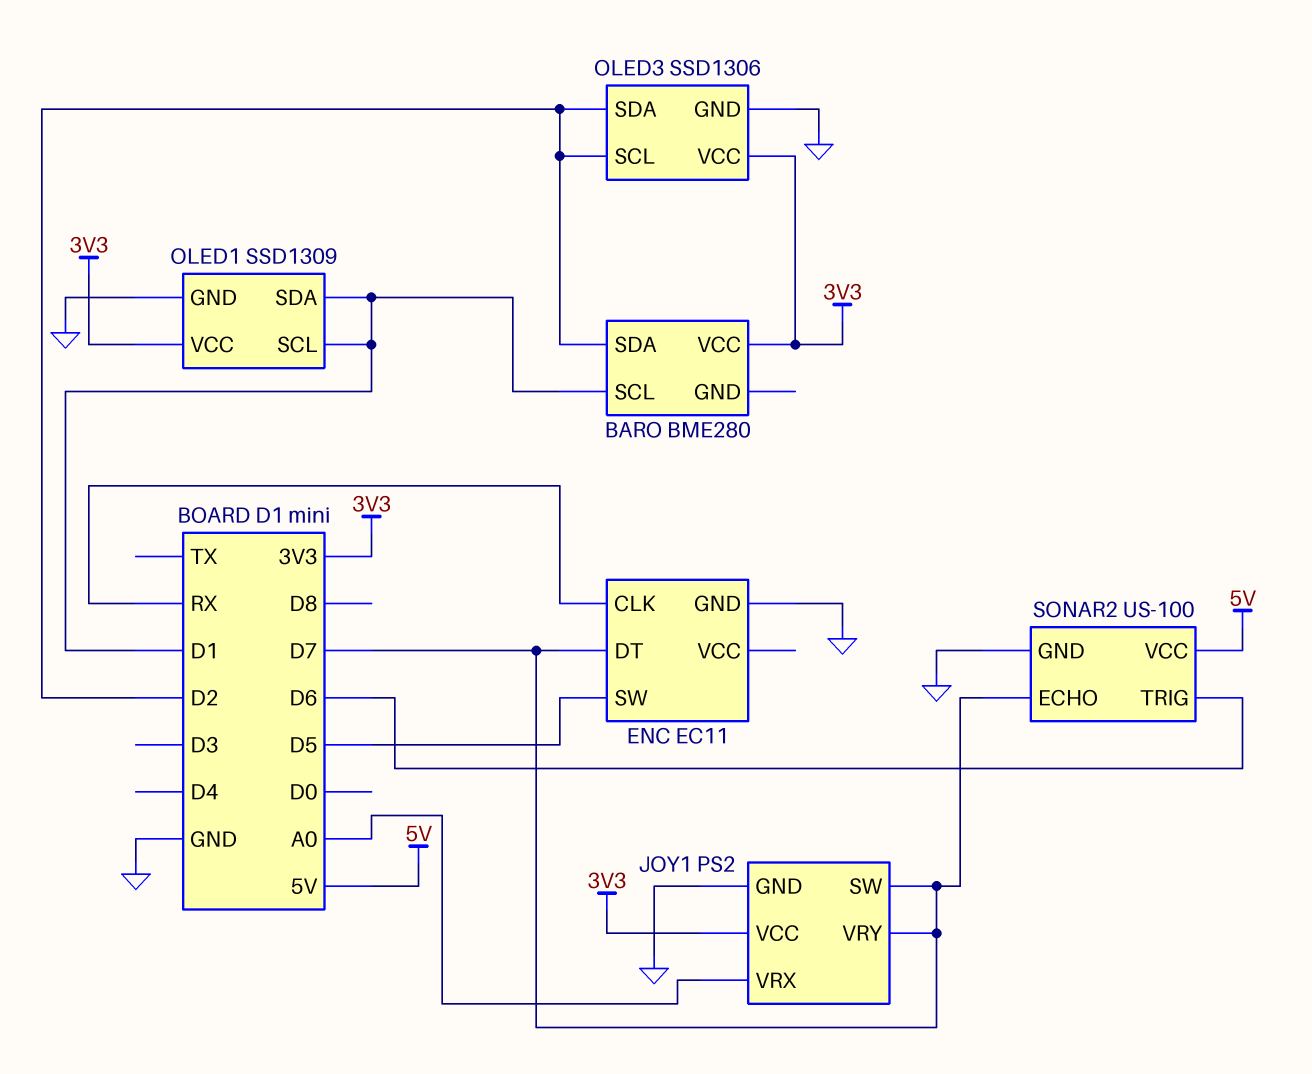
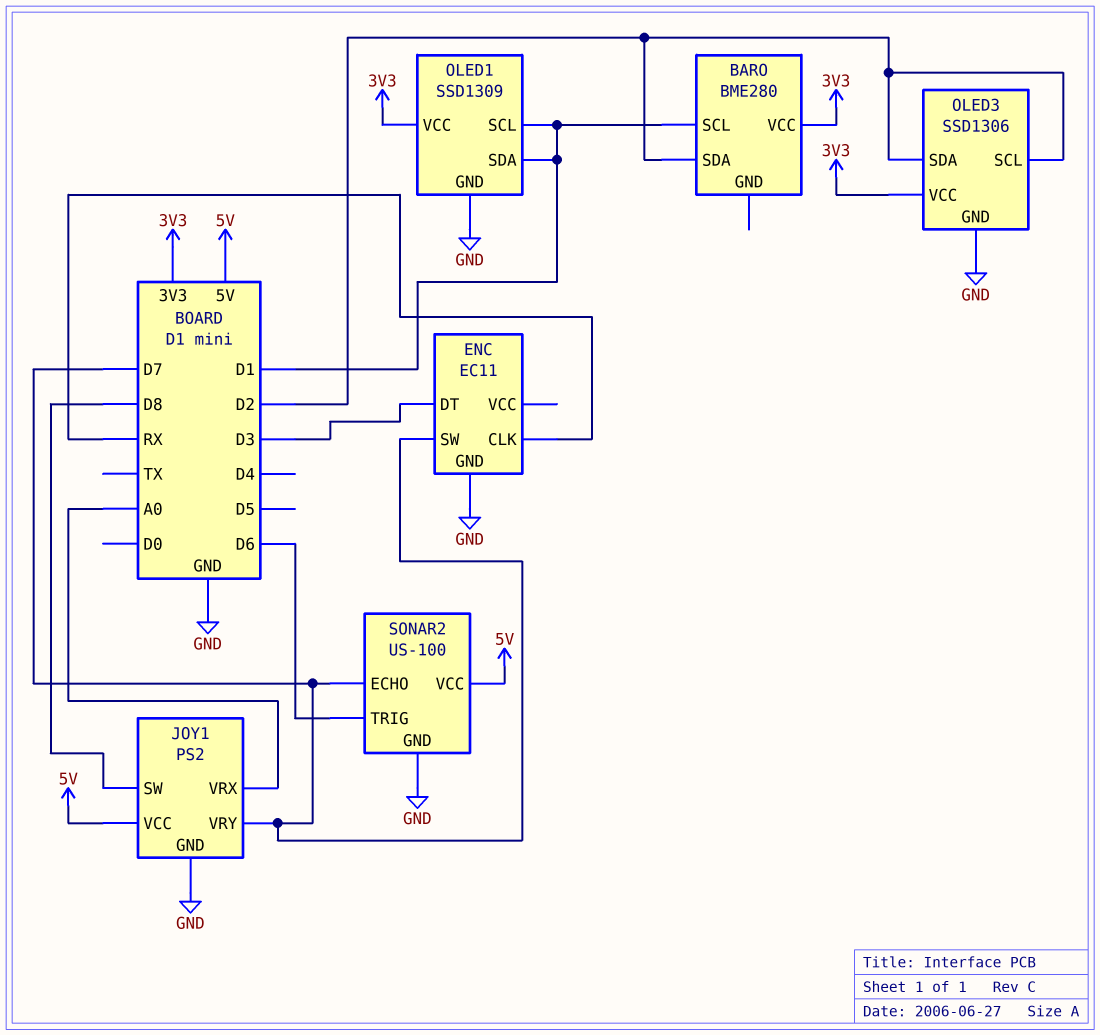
ENC pin DT: D7 -> D3
ENC pin SW: D5 -> D7
JOY1 pin SW: D7 -> D8
JOY1 pin VCC: 3V3 -> 5V

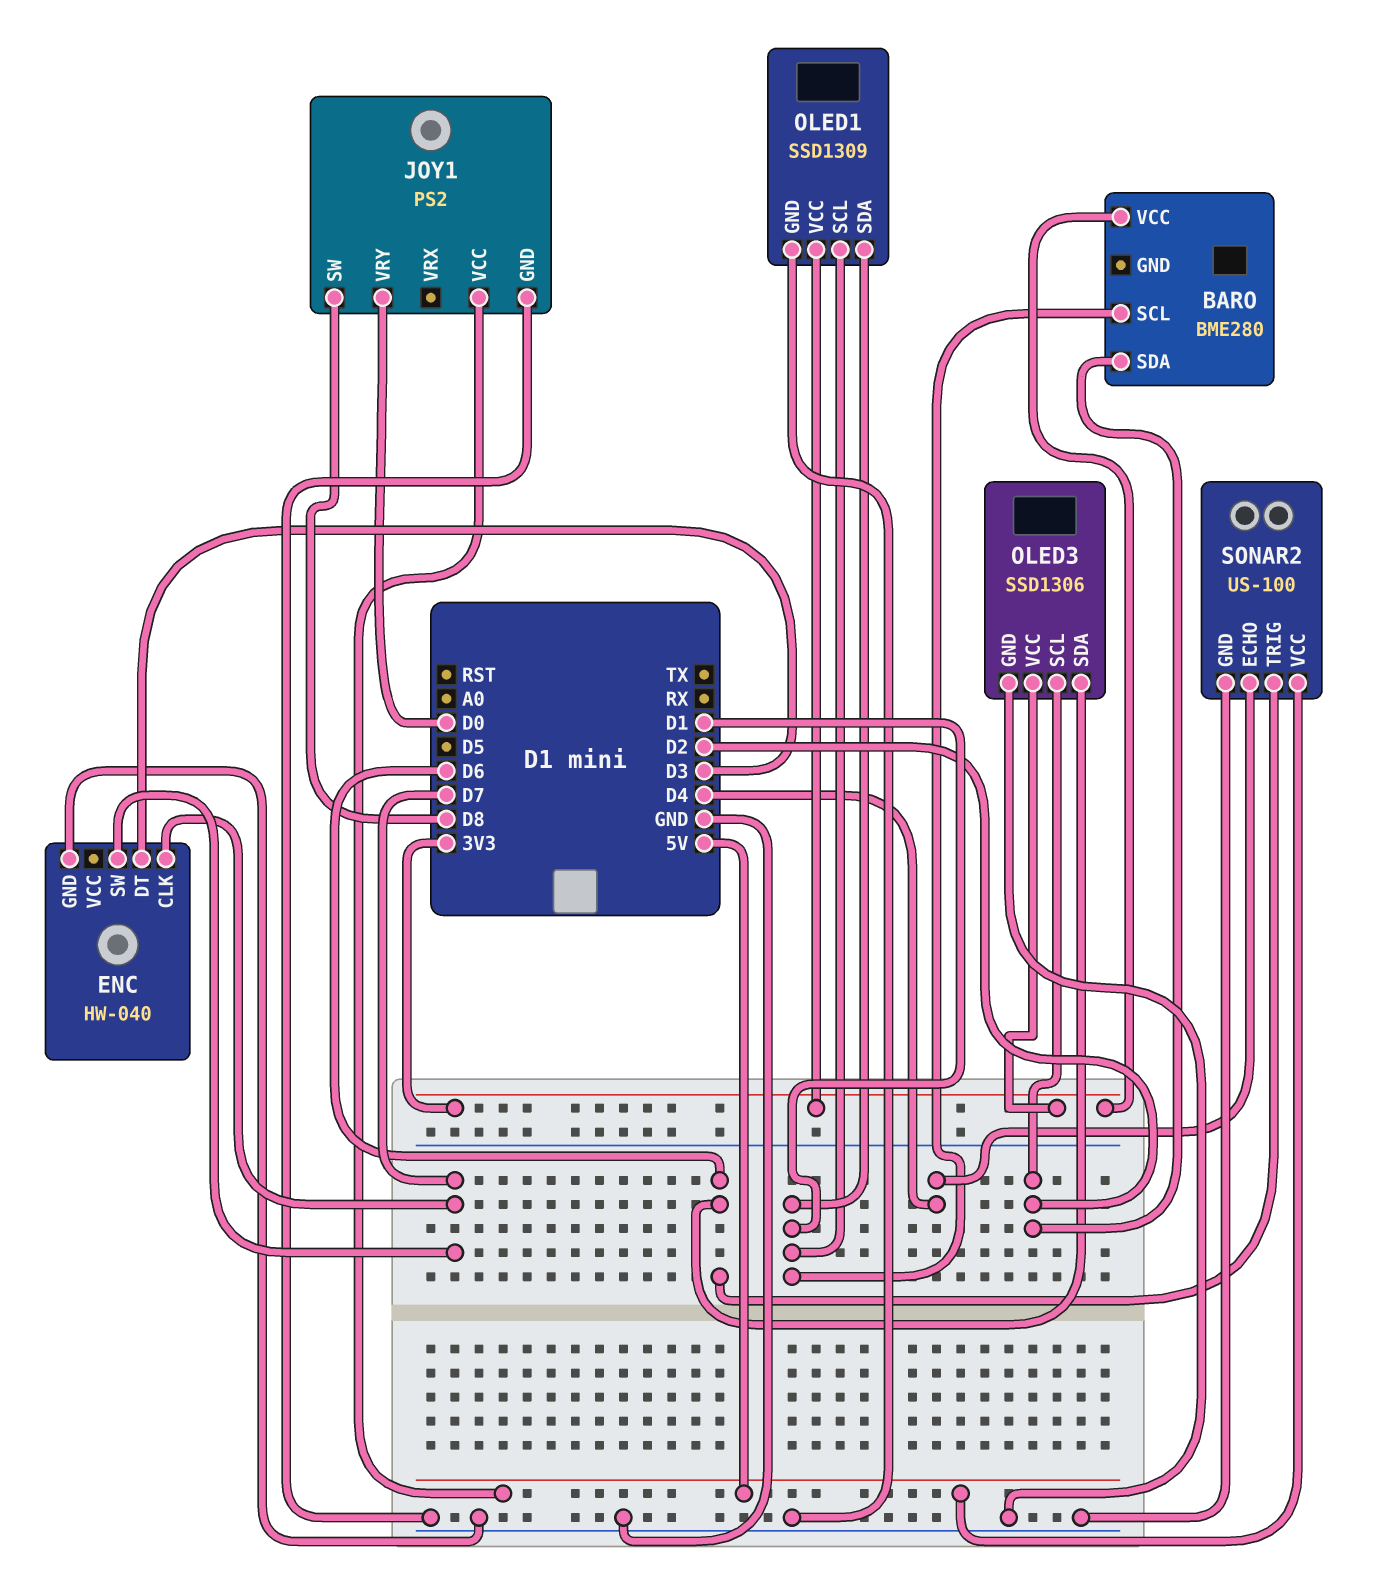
ENC: EC11 -> HW-040
ENC pin CLK: RX -> D7
JOY1 pin VRX: A0 -> none
JOY1 pin VRY: D7 -> D0
OLED3 pin SDA: D2 -> D6
SONAR2 pin ECHO: D7 -> D4

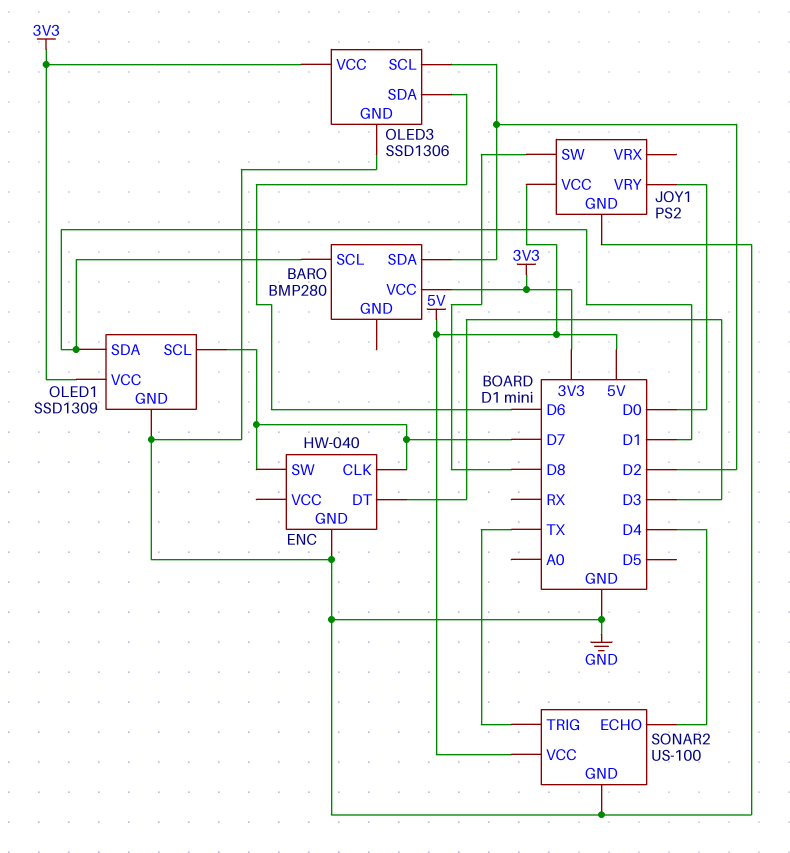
BARO: BME280 -> BMP280
OLED1 pin SCL: D1 -> D7
SONAR2 pin TRIG: D6 -> TX

